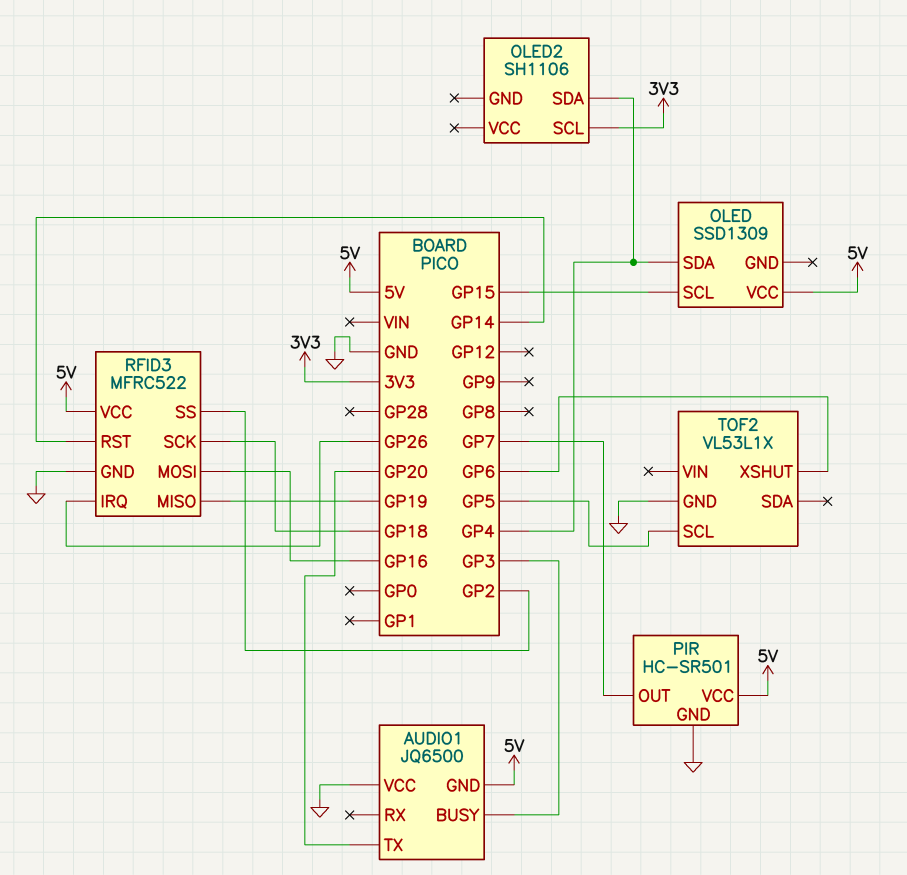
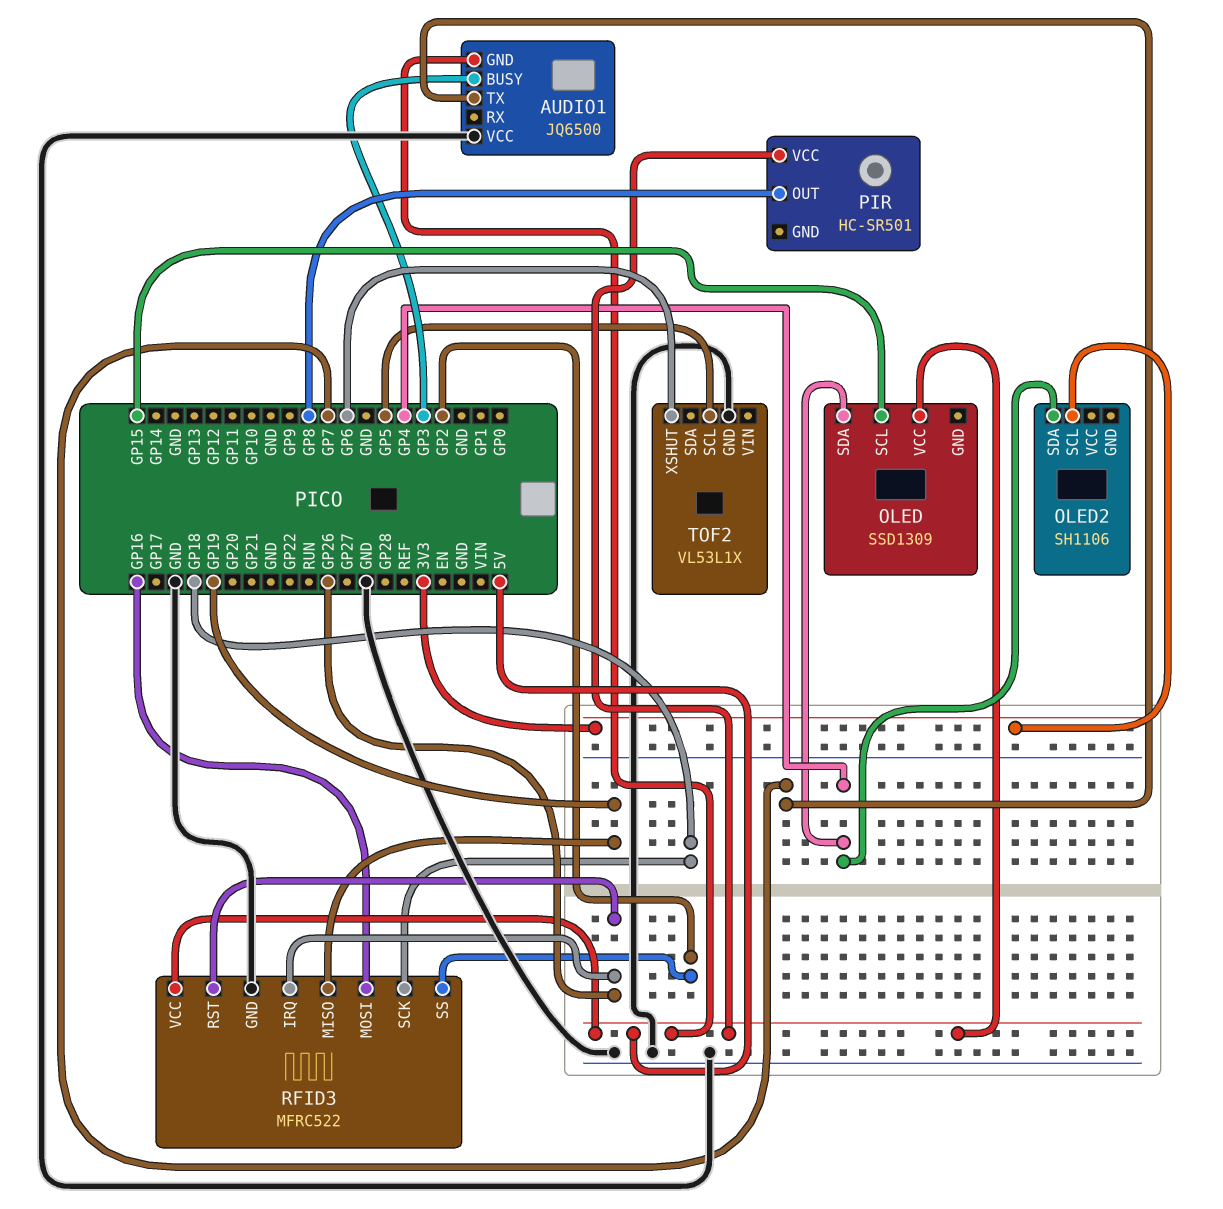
AUDIO1 pin TX: GP20 -> GP7
PIR pin GND: GND -> none
PIR pin OUT: GP7 -> GP8
RFID3 pin RST: GP14 -> GP26

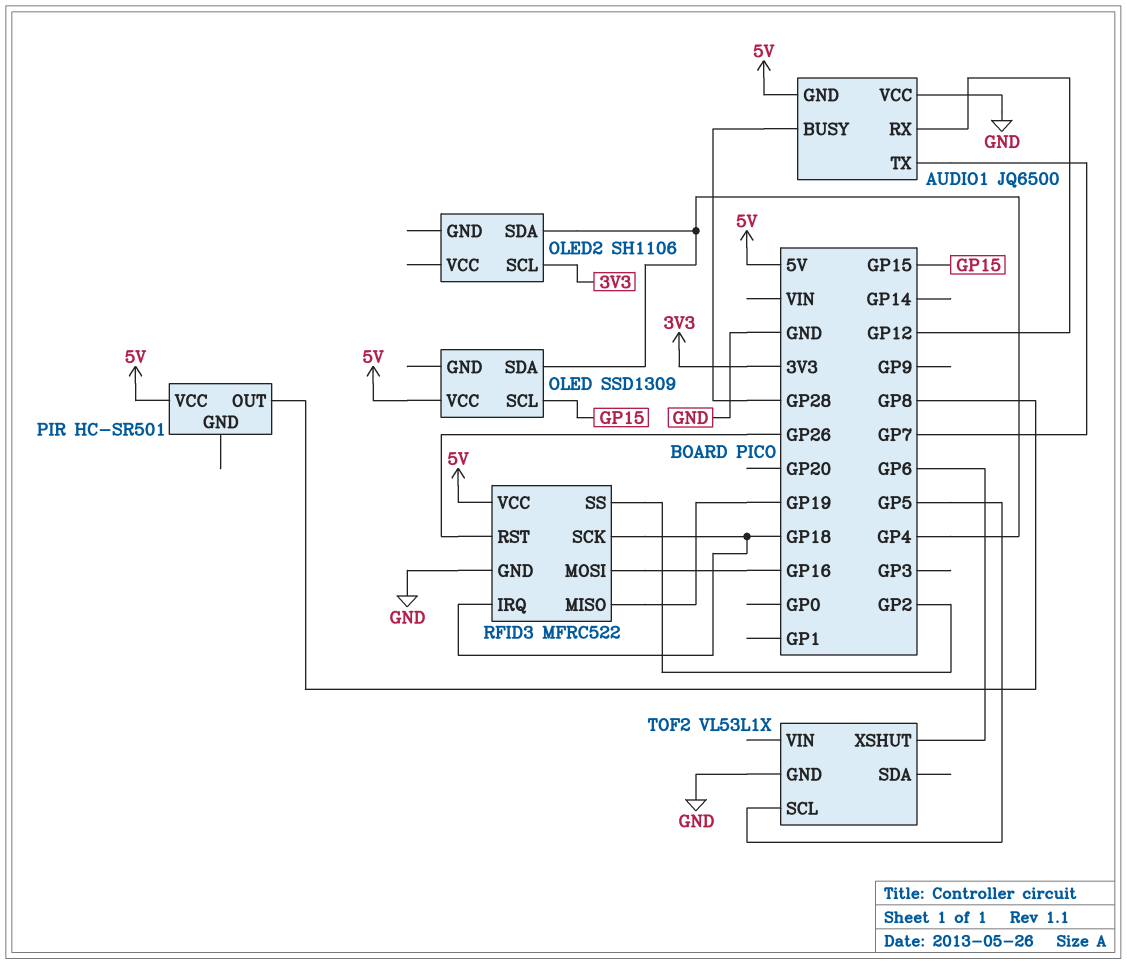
AUDIO1 pin BUSY: GP3 -> GP28
AUDIO1 pin RX: none -> GP12
RFID3 pin IRQ: GP26 -> GP18

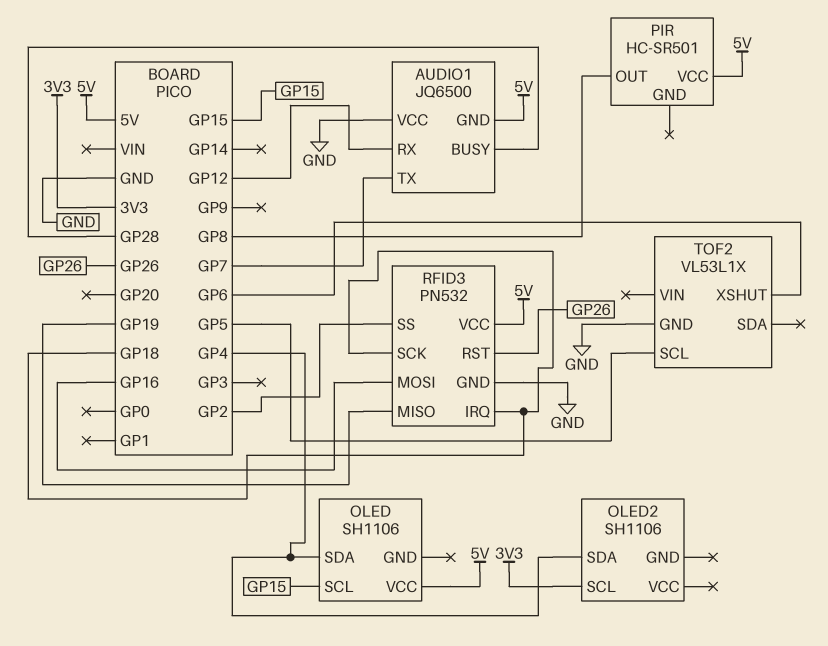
OLED: SSD1309 -> SH1106
RFID3: MFRC522 -> PN532

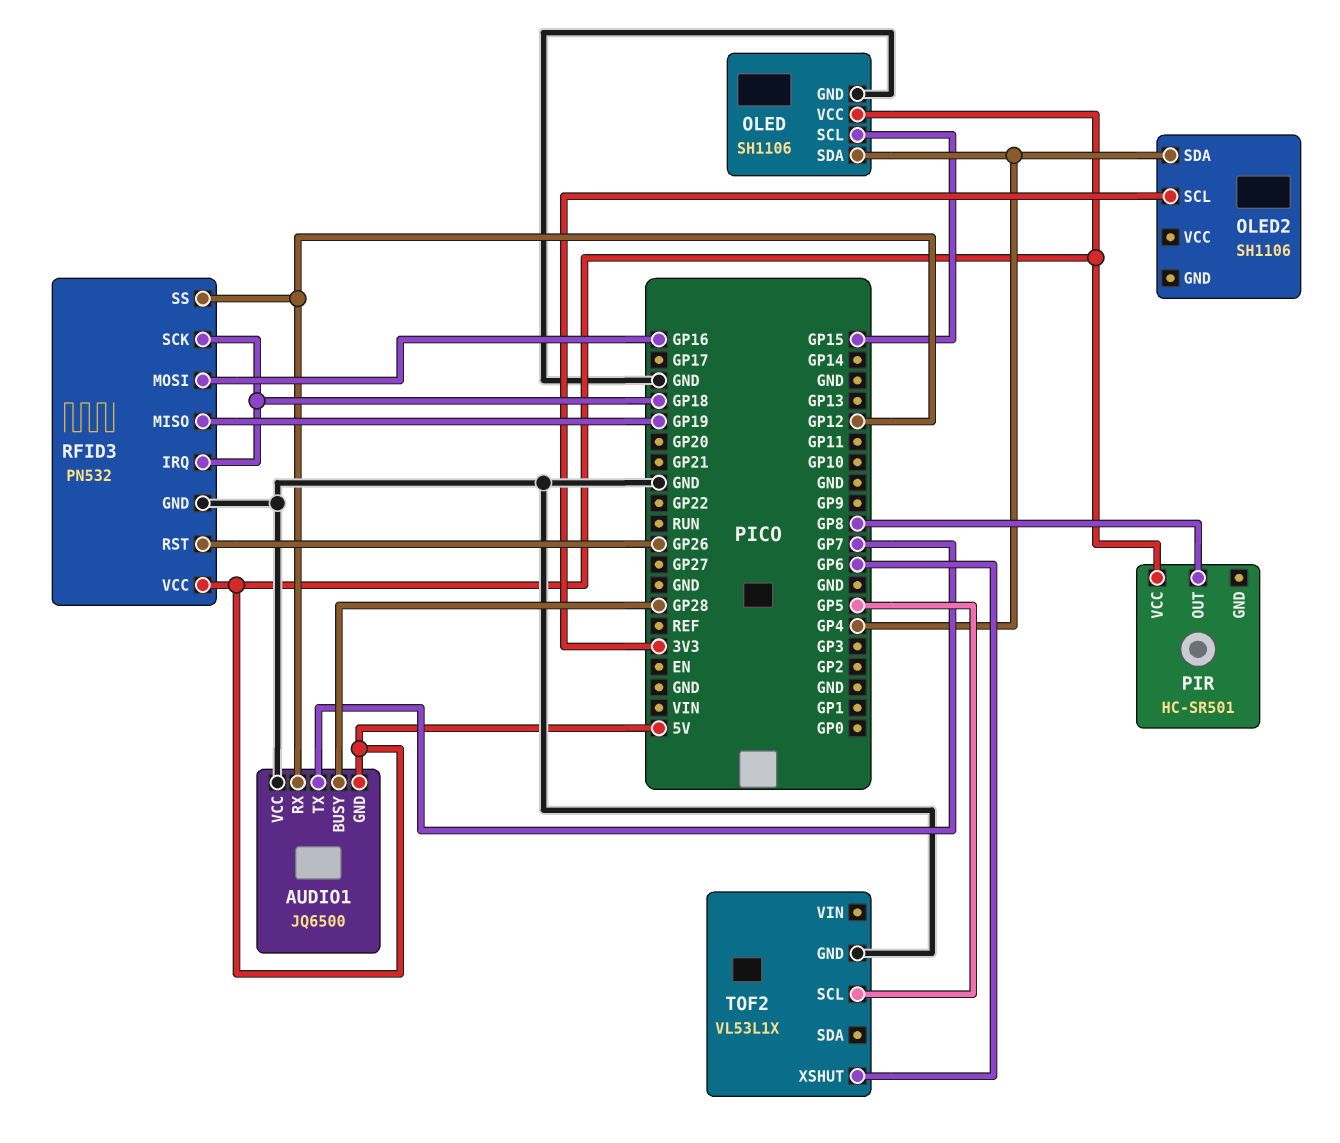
OLED pin GND: none -> GND
RFID3 pin SS: GP2 -> GP12

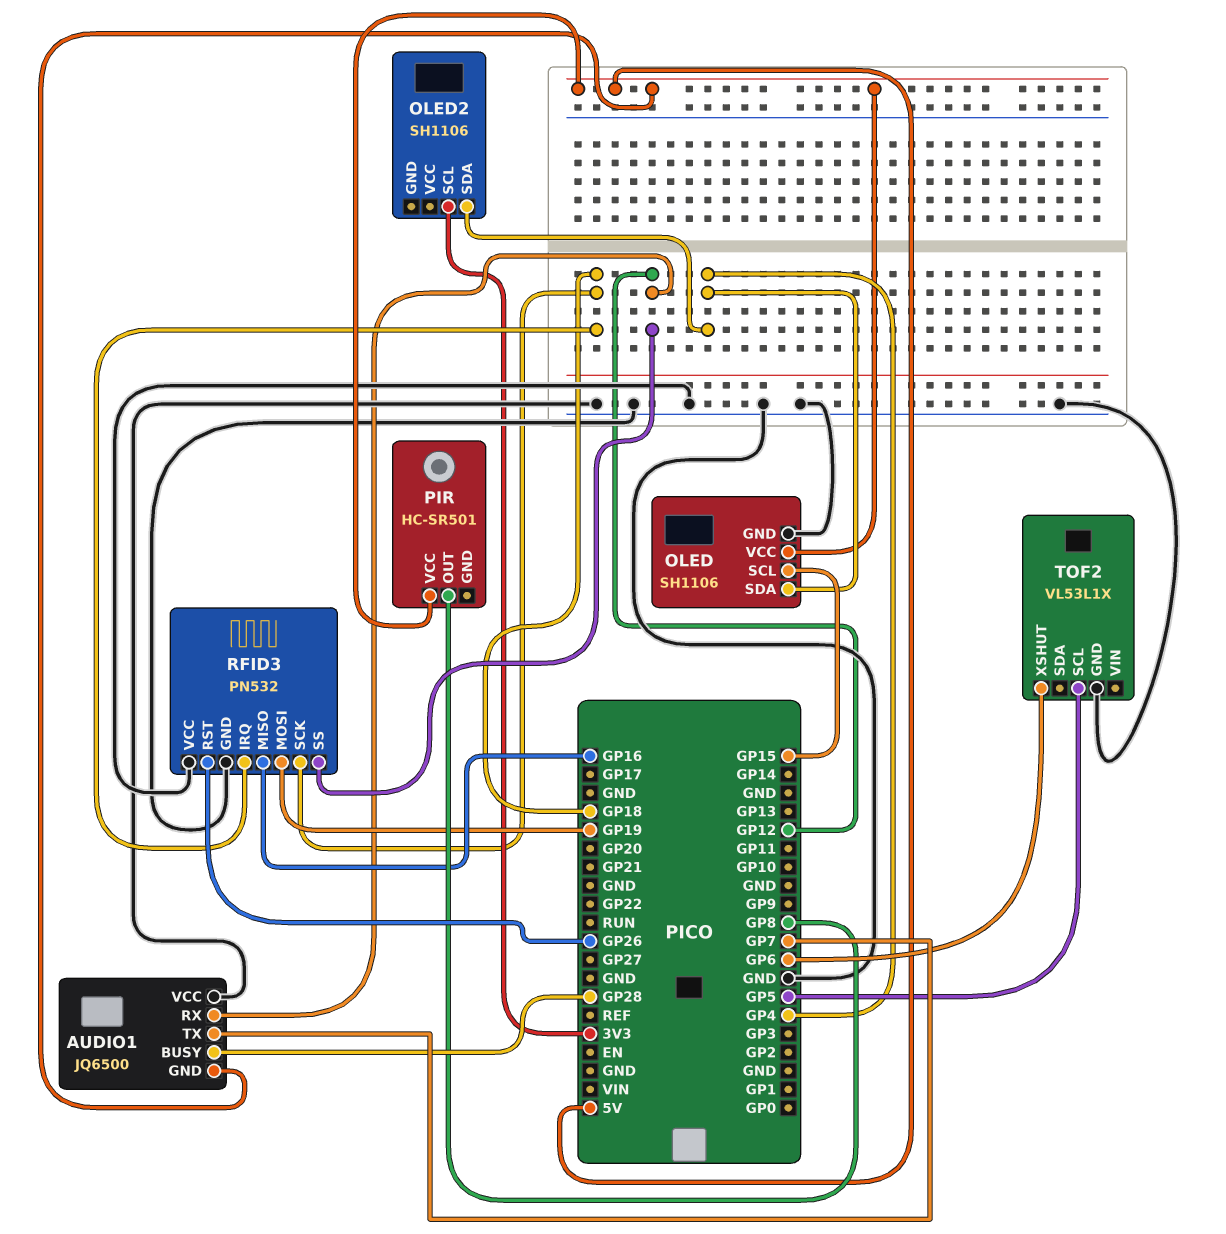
RFID3 pin MISO: GP19 -> GP16
RFID3 pin MOSI: GP16 -> GP19
RFID3 pin VCC: 5V -> GND

